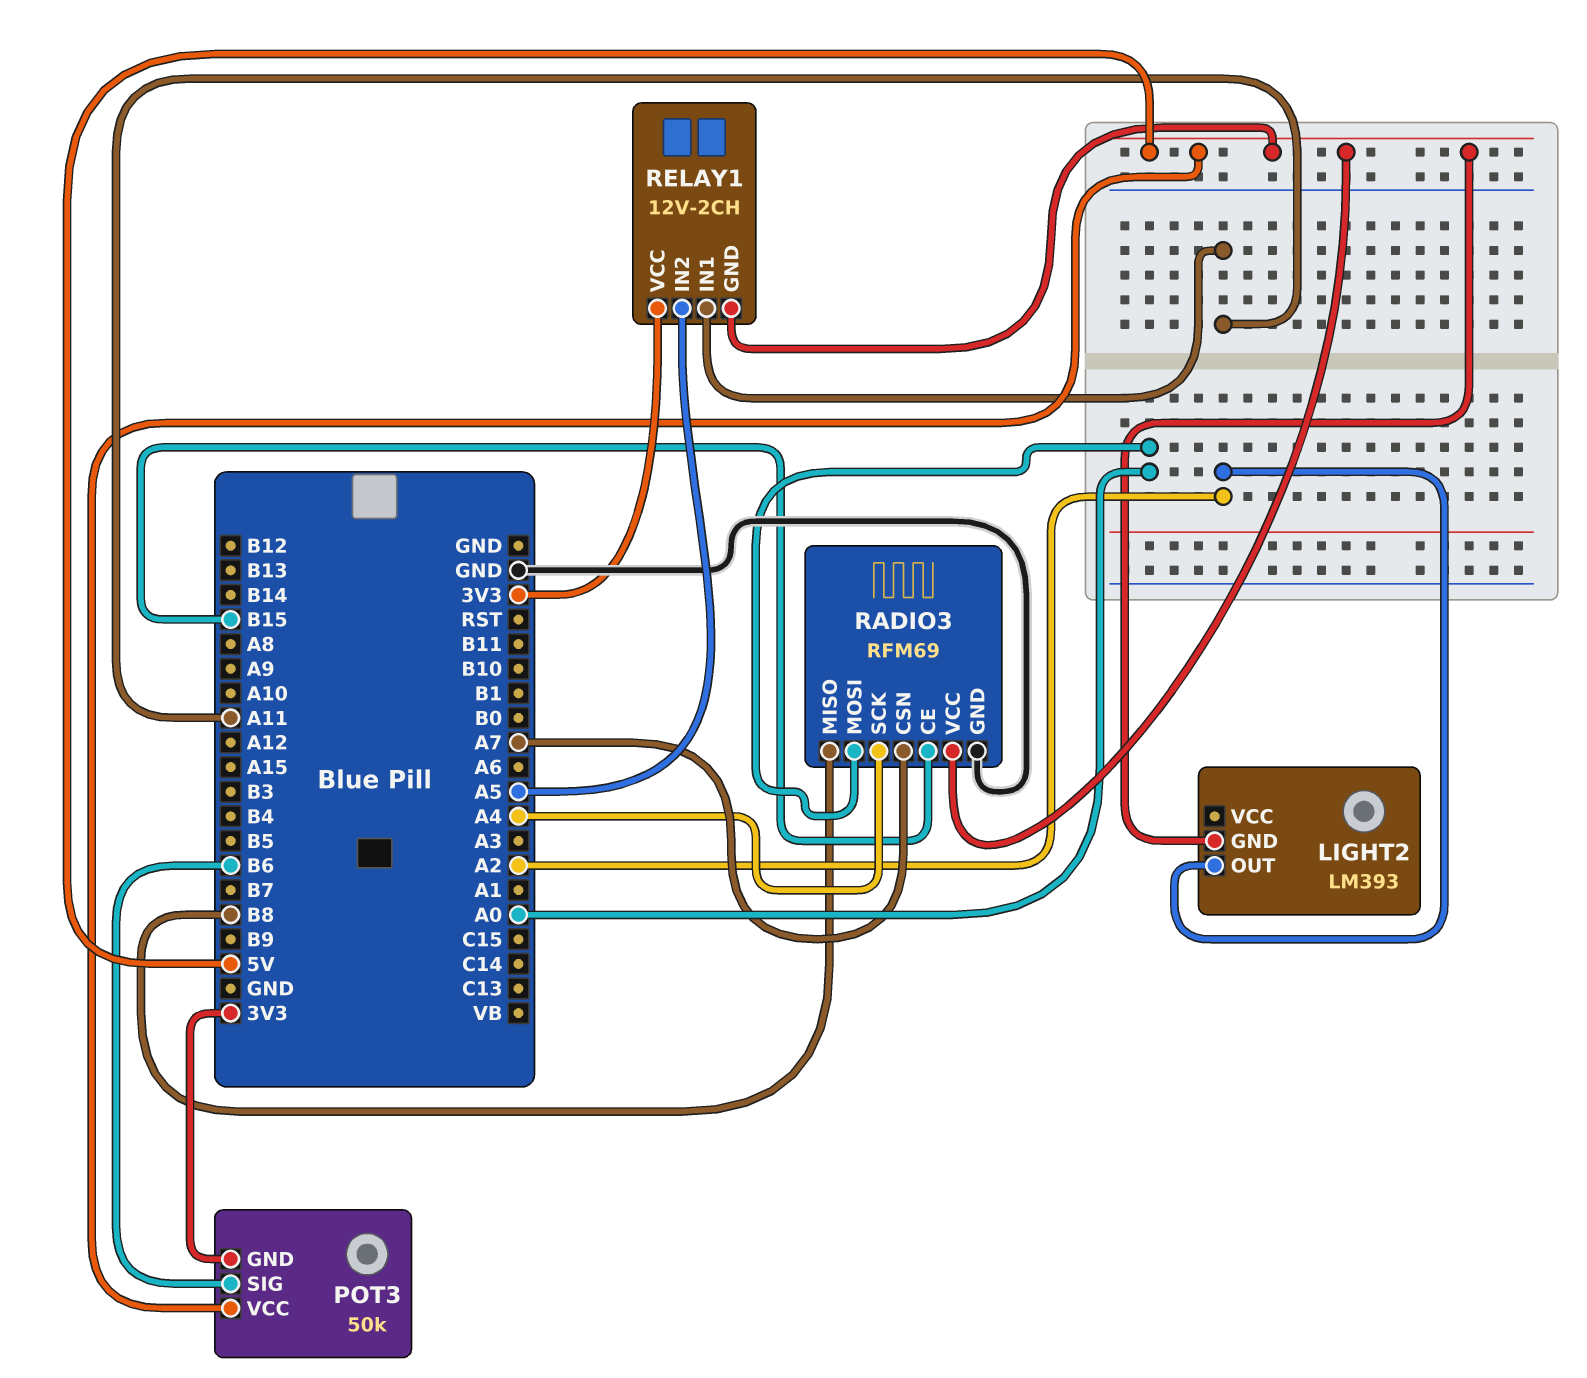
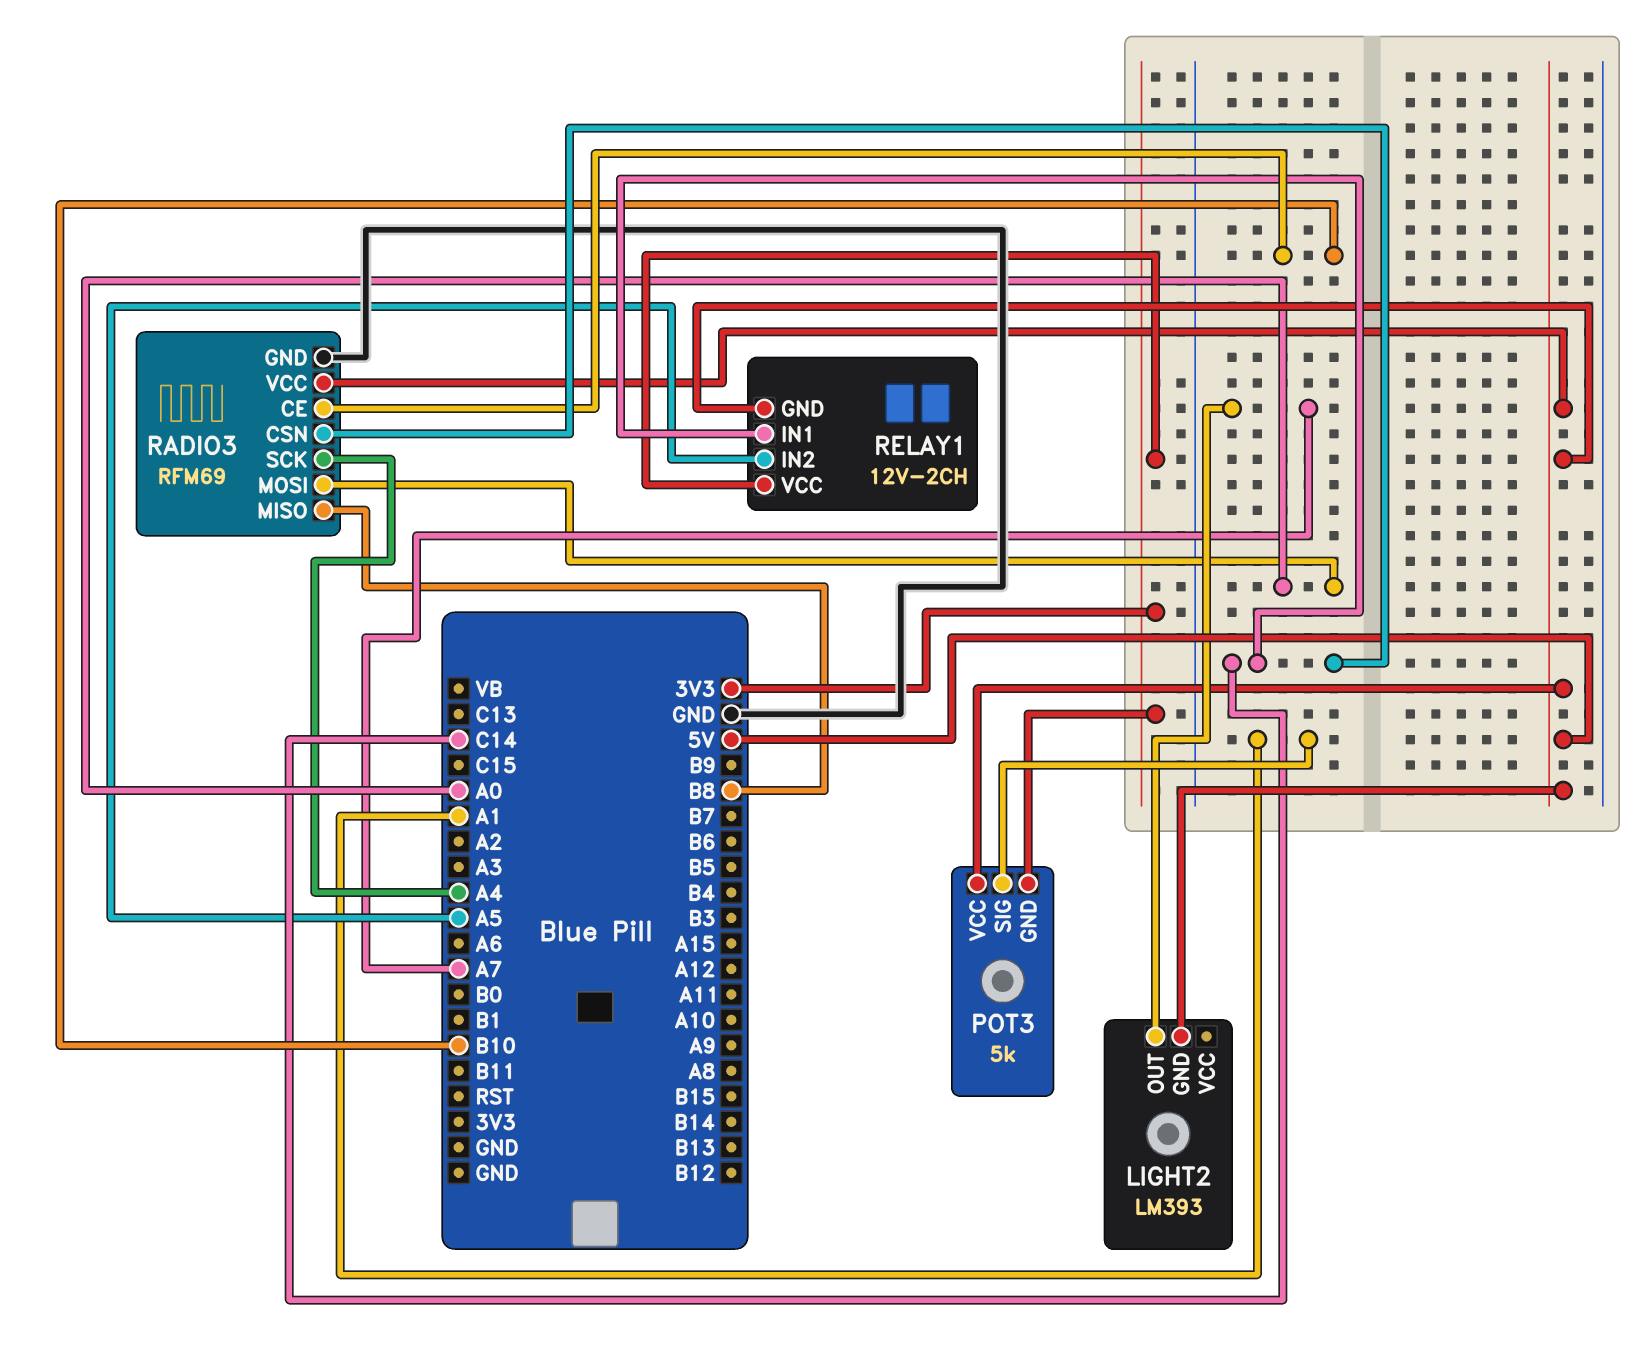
LIGHT2 pin OUT: A2 -> A7
POT3: 50k -> 5k
POT3 pin SIG: B6 -> A1
RADIO3 pin CE: B15 -> B10
RADIO3 pin CSN: A7 -> C14
RELAY1 pin IN1: A11 -> C14

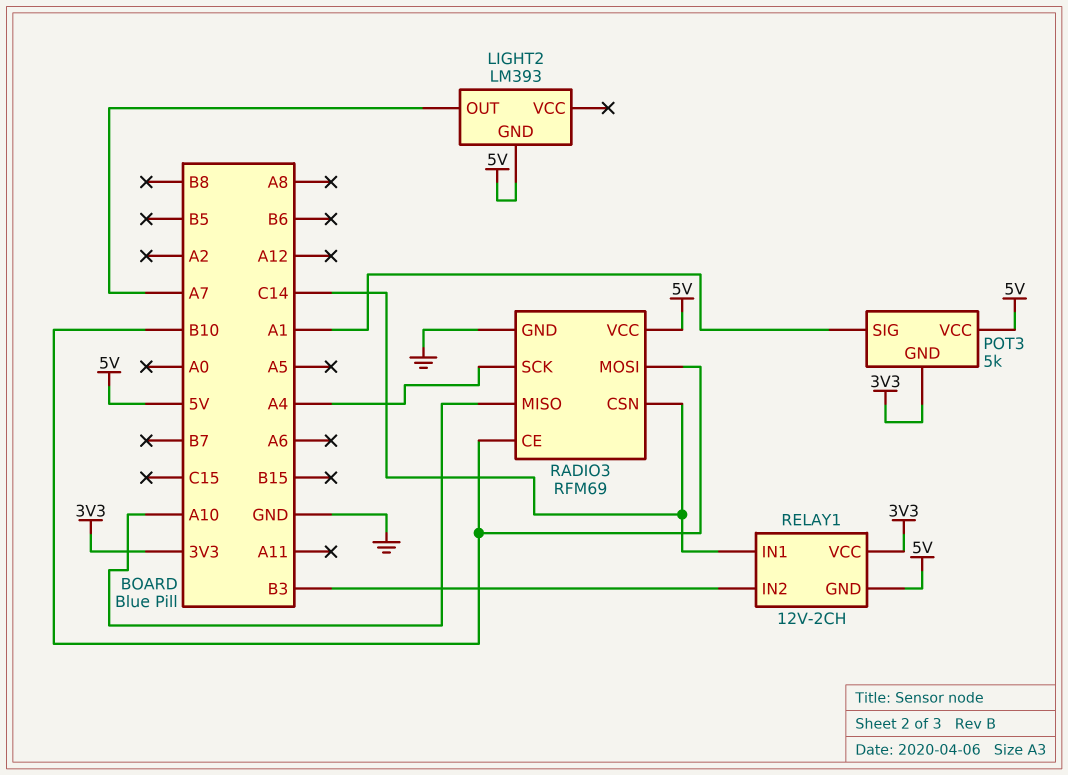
RADIO3 pin MISO: B8 -> A10
RADIO3 pin MOSI: A0 -> B10
RELAY1 pin IN2: A5 -> B3

